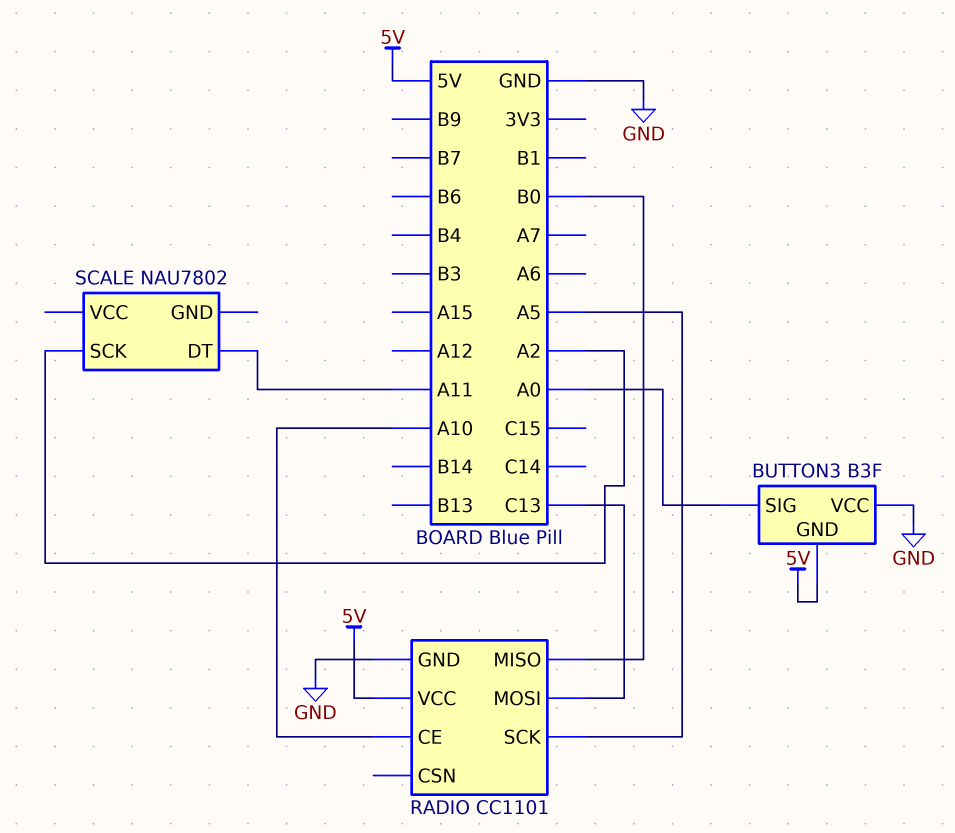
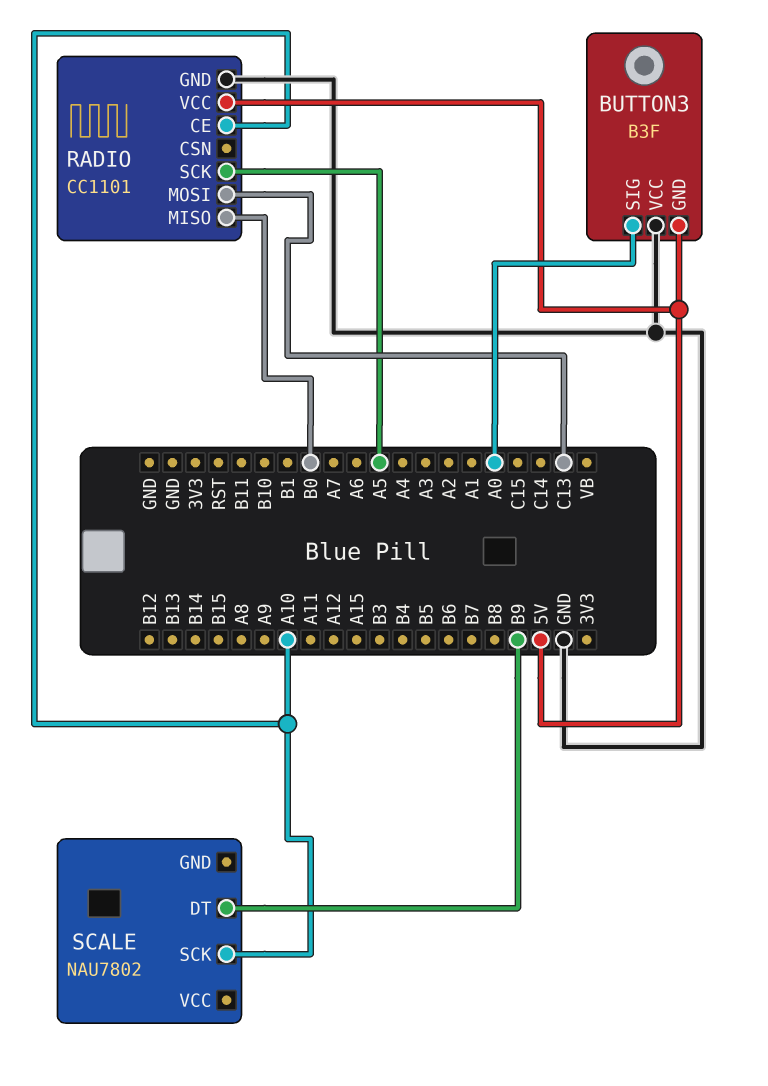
SCALE pin DT: A11 -> B9
SCALE pin SCK: A2 -> A10

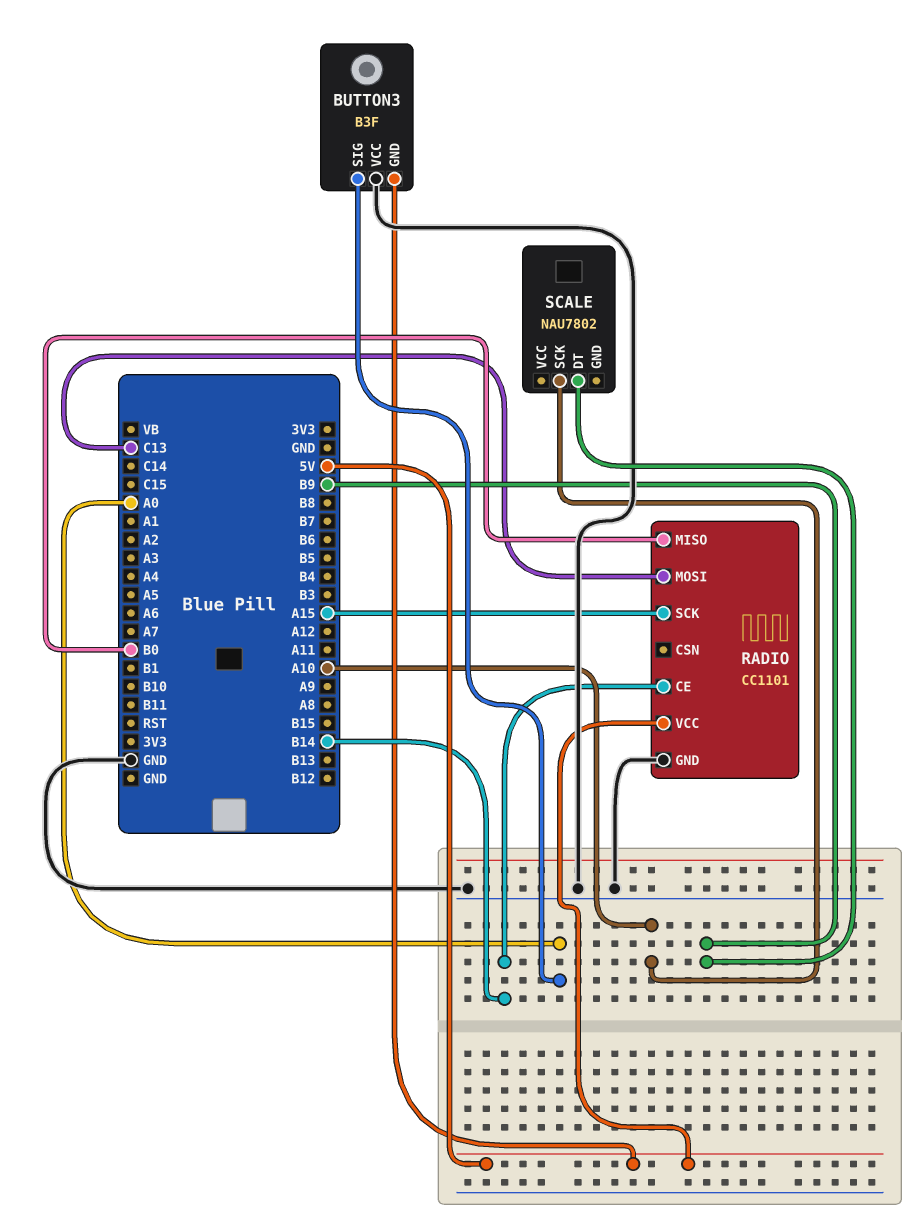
RADIO pin CE: A10 -> B14
RADIO pin SCK: A5 -> A15

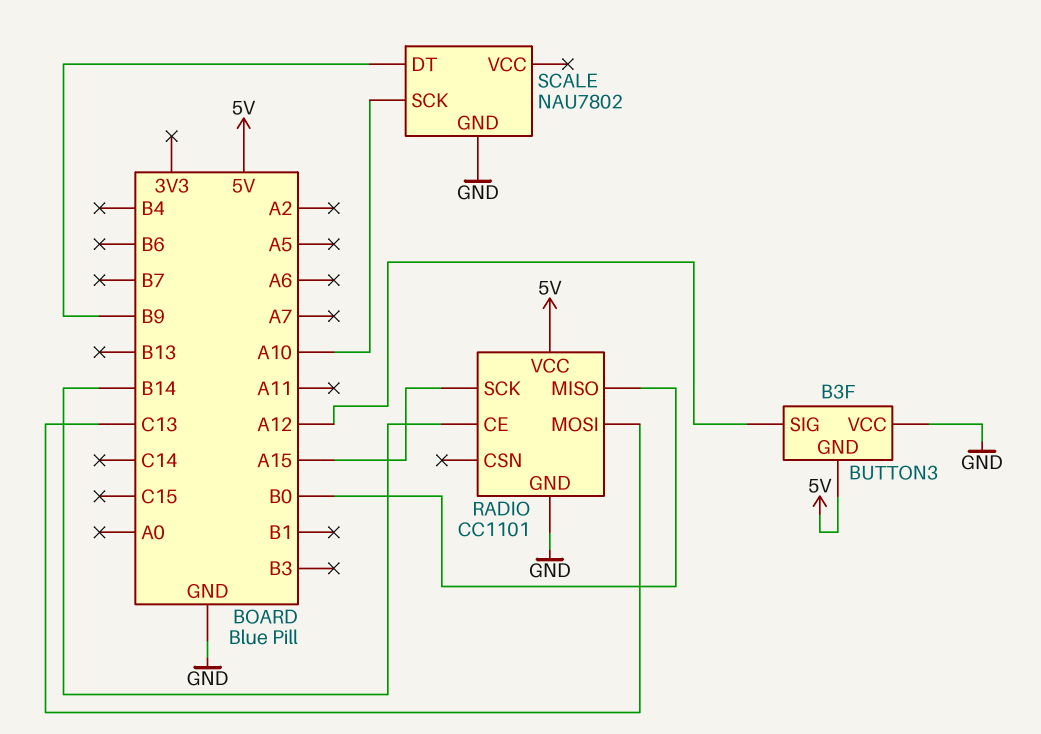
BUTTON3 pin SIG: A0 -> A12
SCALE pin GND: none -> GND

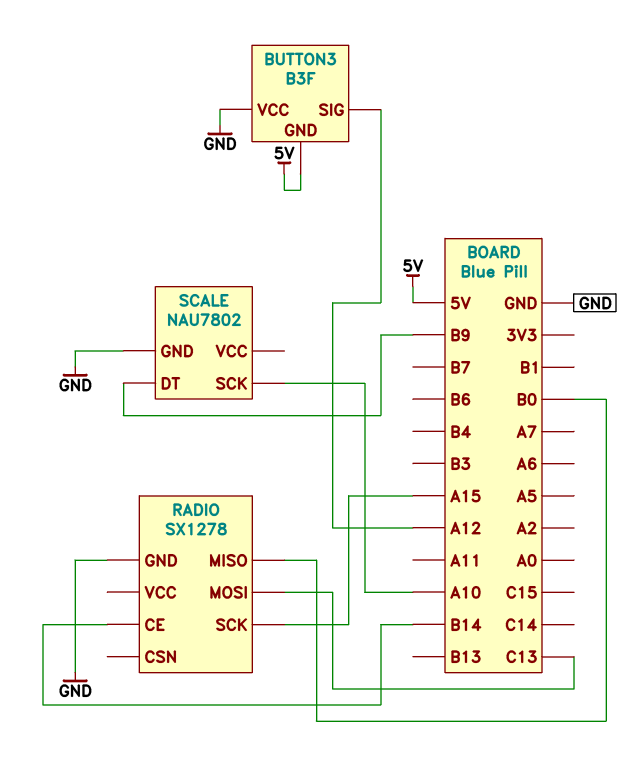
RADIO: CC1101 -> SX1278
RADIO pin VCC: 5V -> none

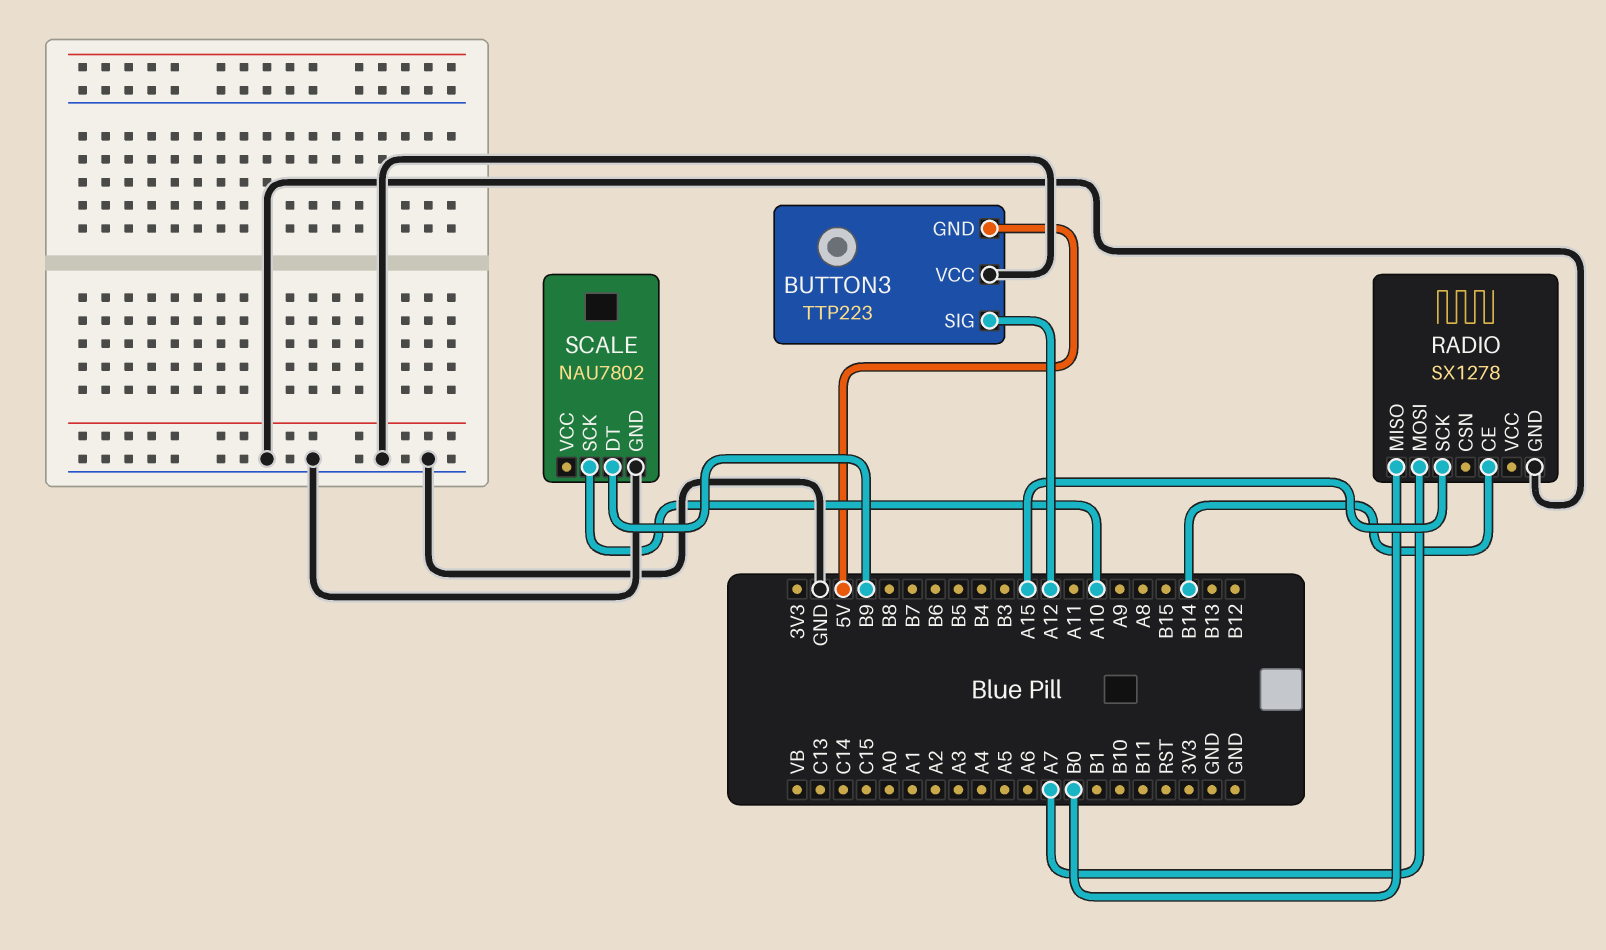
BUTTON3: B3F -> TTP223
RADIO pin MOSI: C13 -> A7

